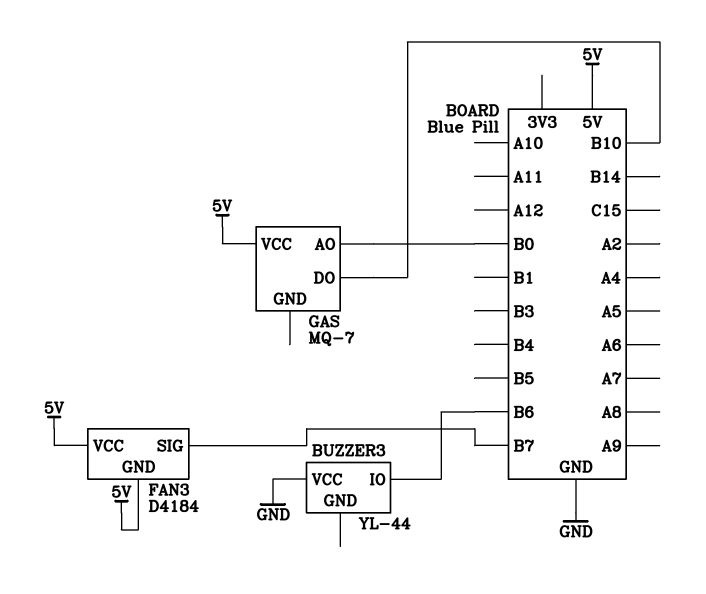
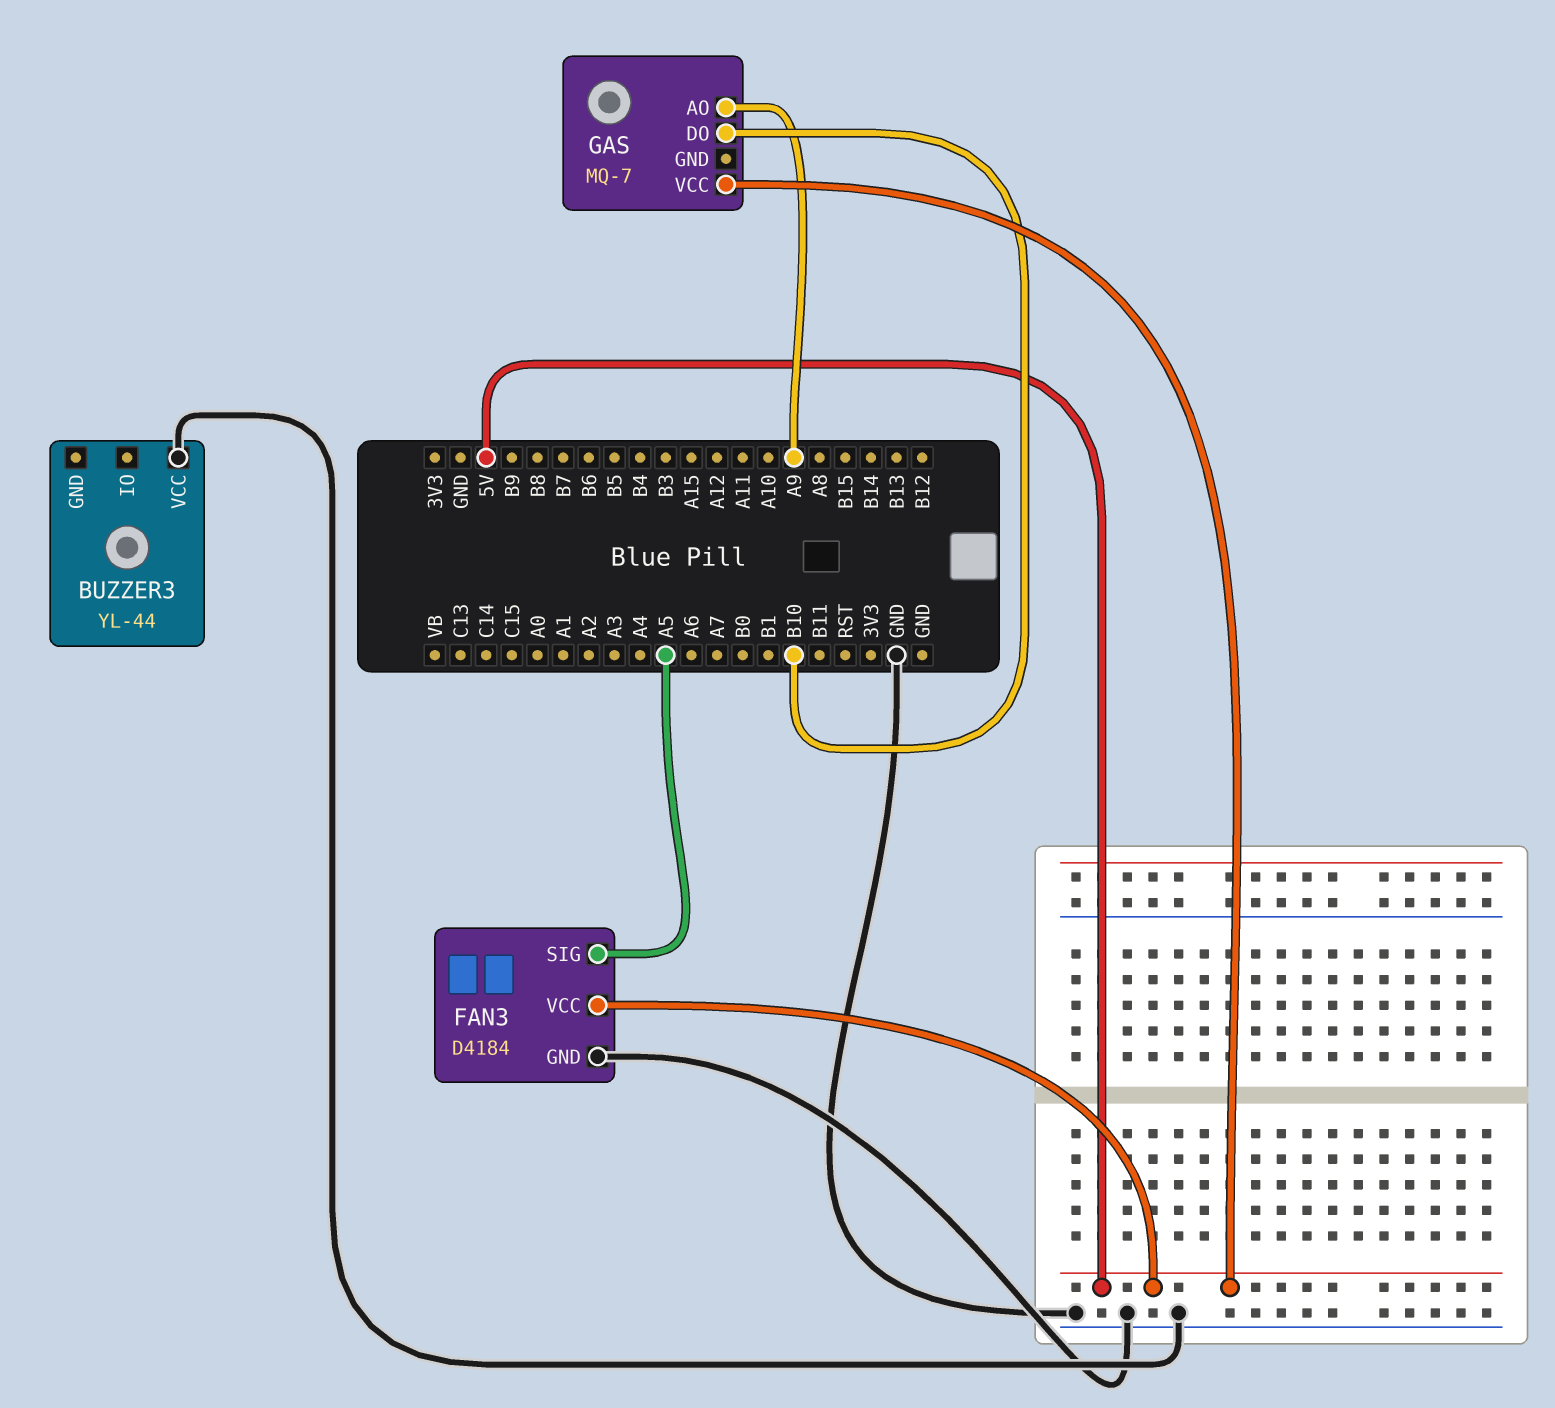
BUZZER3 pin IO: B6 -> none
FAN3 pin GND: 5V -> GND
FAN3 pin SIG: B7 -> A5
GAS pin AO: B0 -> A9

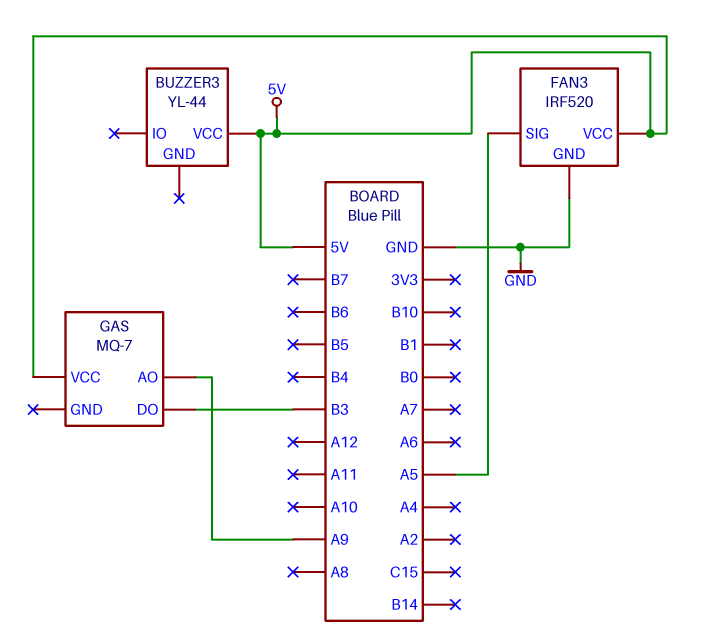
BUZZER3 pin VCC: GND -> 5V
FAN3: D4184 -> IRF520
GAS pin DO: B10 -> B3

